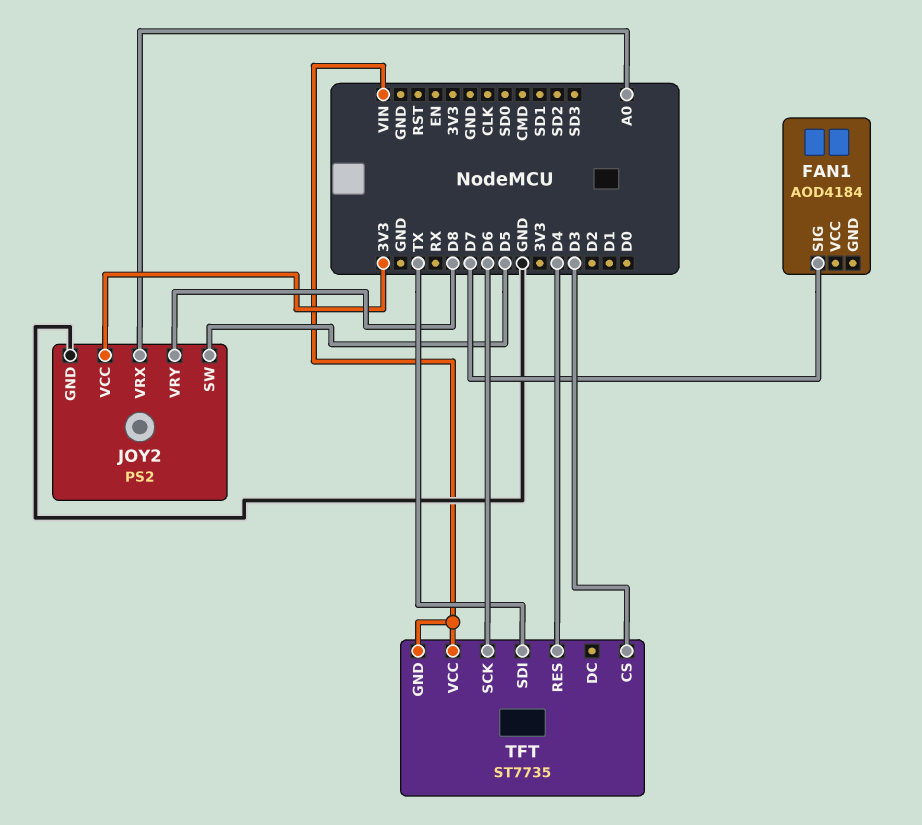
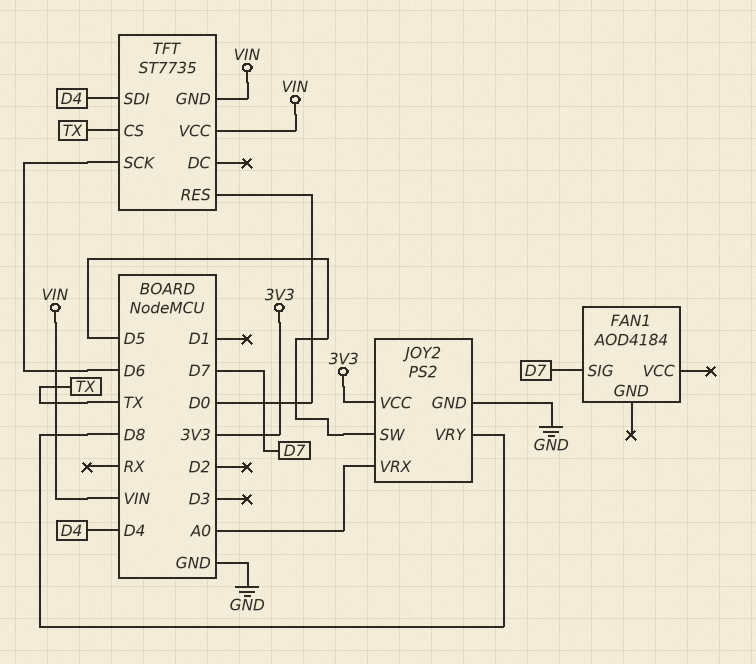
TFT pin CS: D3 -> TX
TFT pin RES: D4 -> D0
TFT pin SDI: TX -> D4

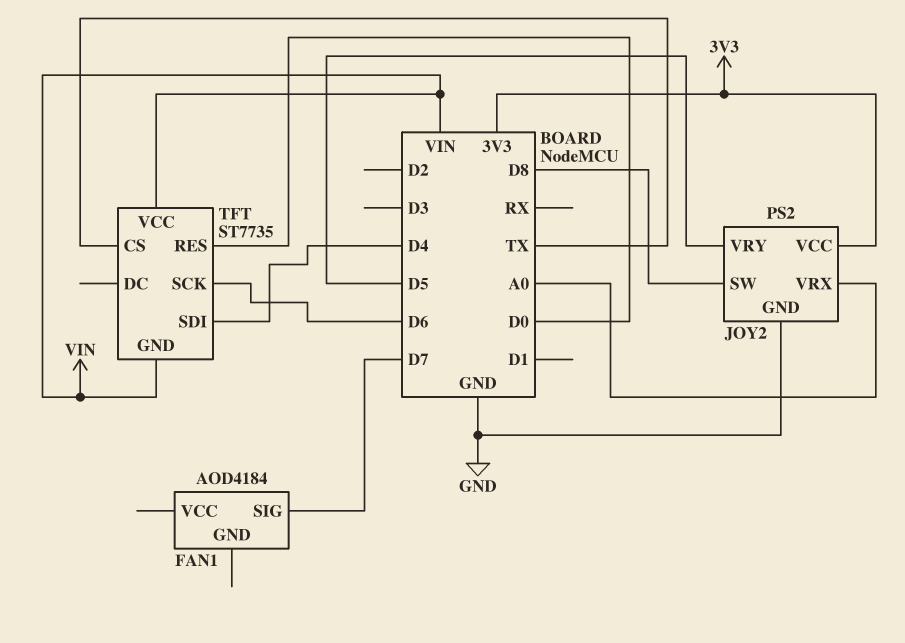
JOY2 pin SW: D5 -> D8
JOY2 pin VRY: D8 -> D5

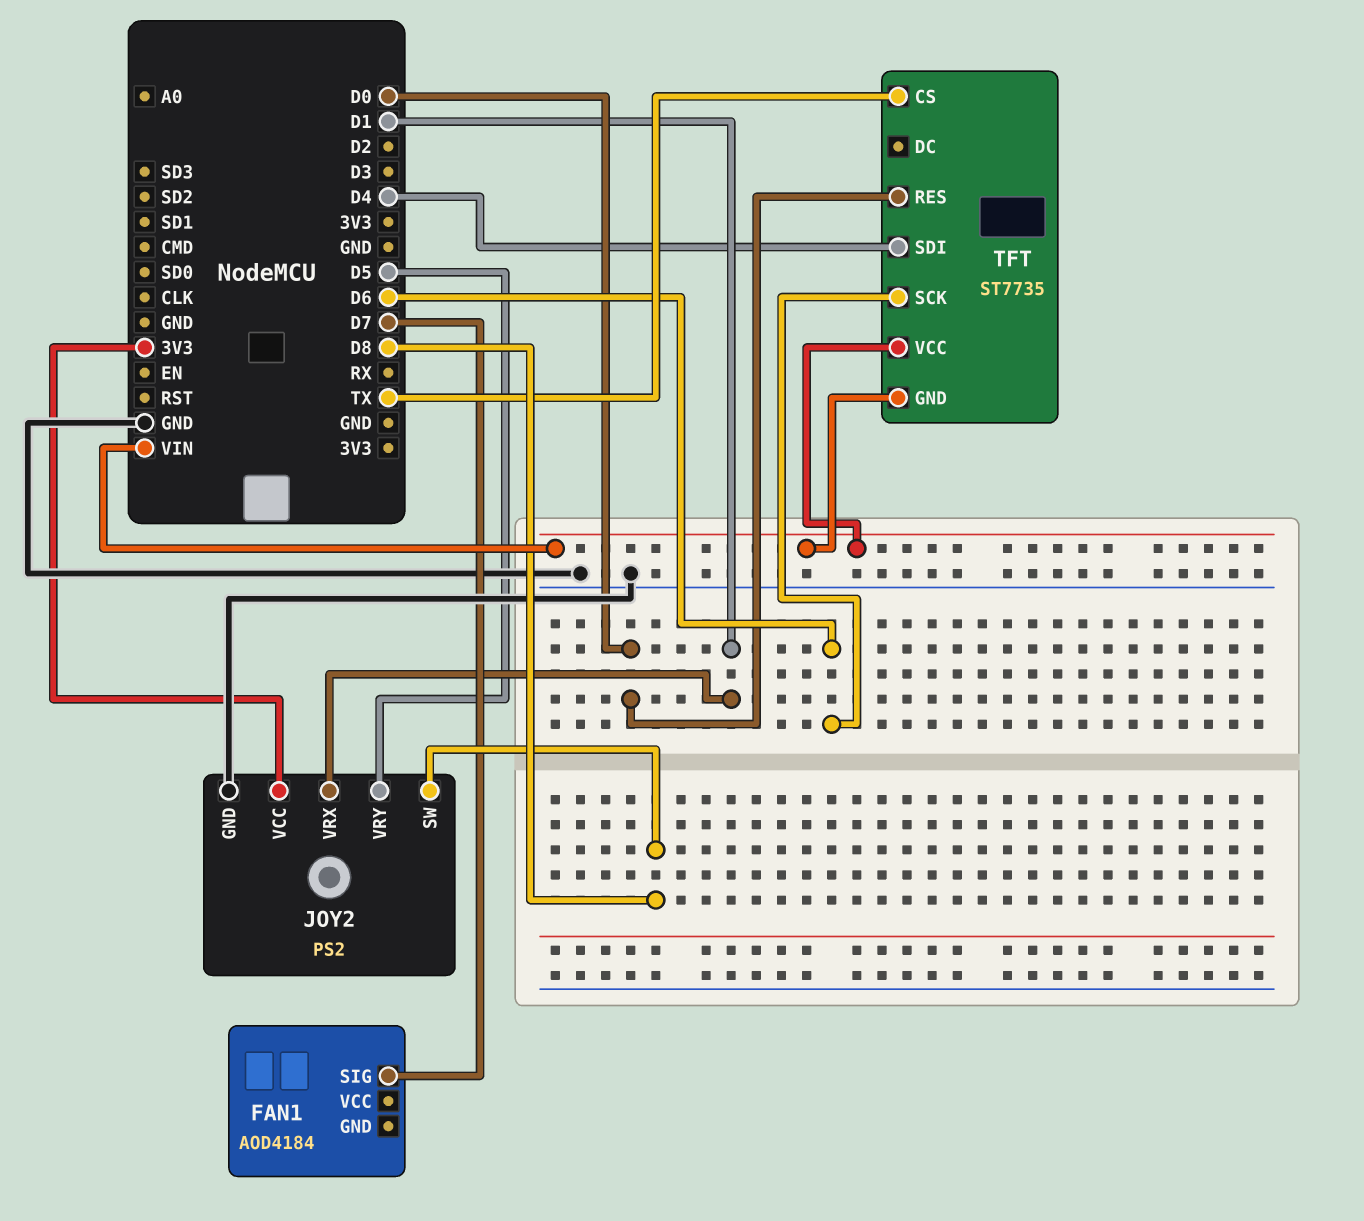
JOY2 pin VRX: A0 -> D1

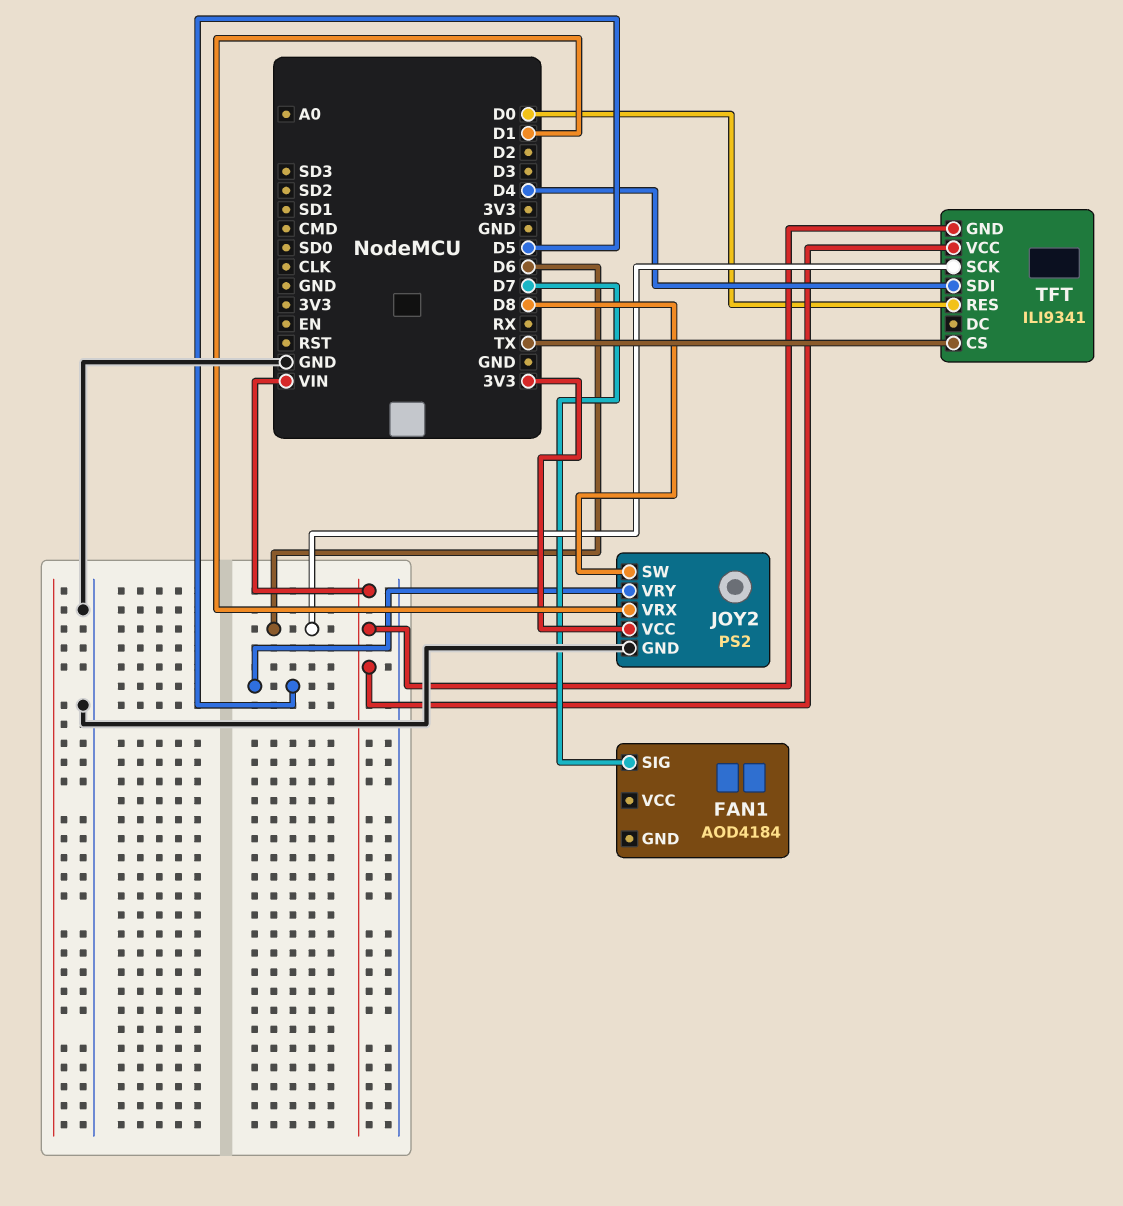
TFT: ST7735 -> ILI9341

